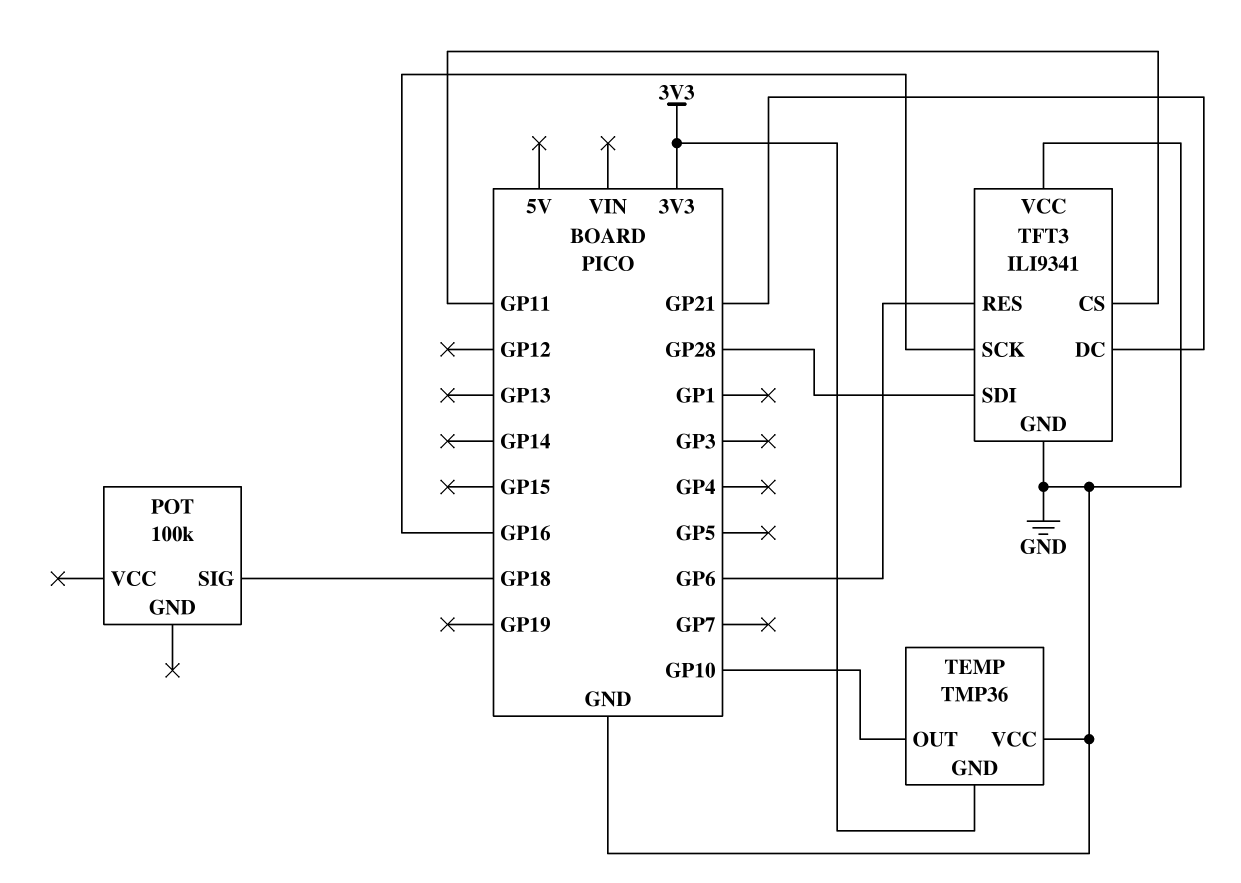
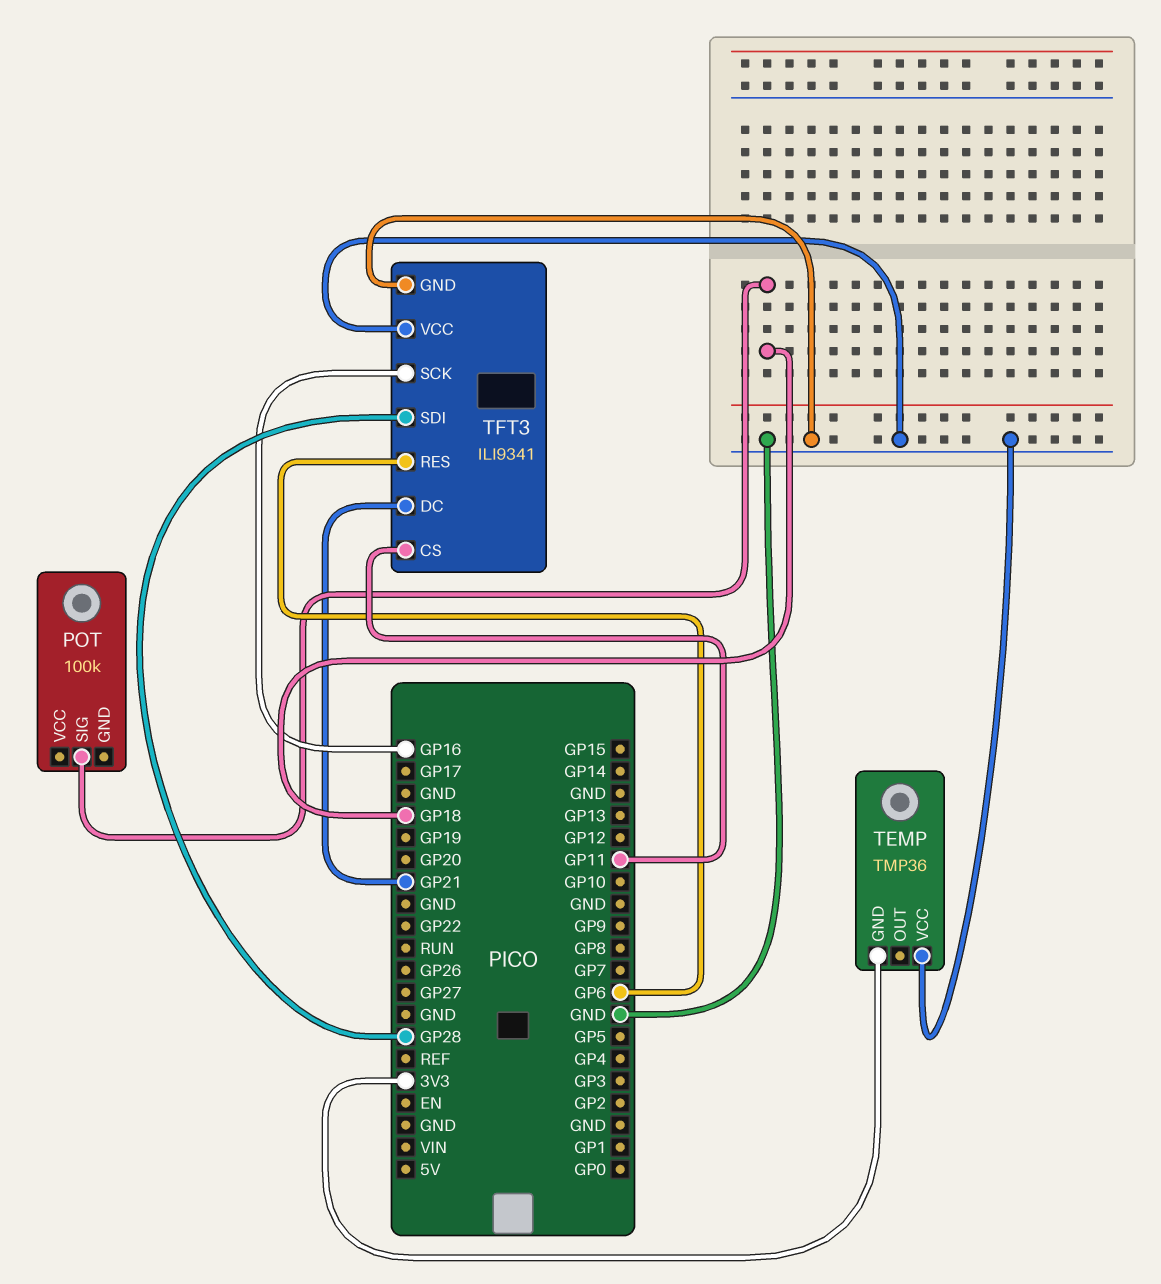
TEMP pin OUT: GP10 -> none

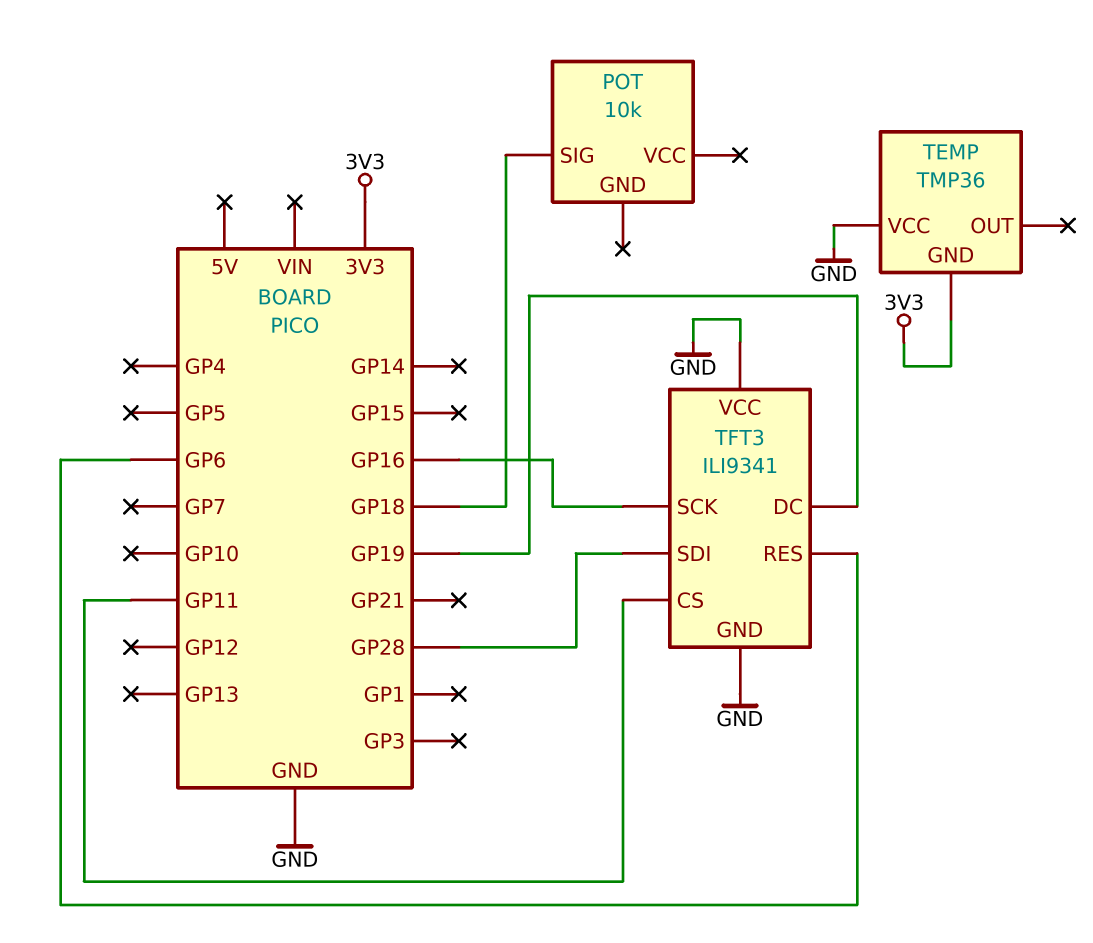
POT: 100k -> 10k
TFT3 pin DC: GP21 -> GP19

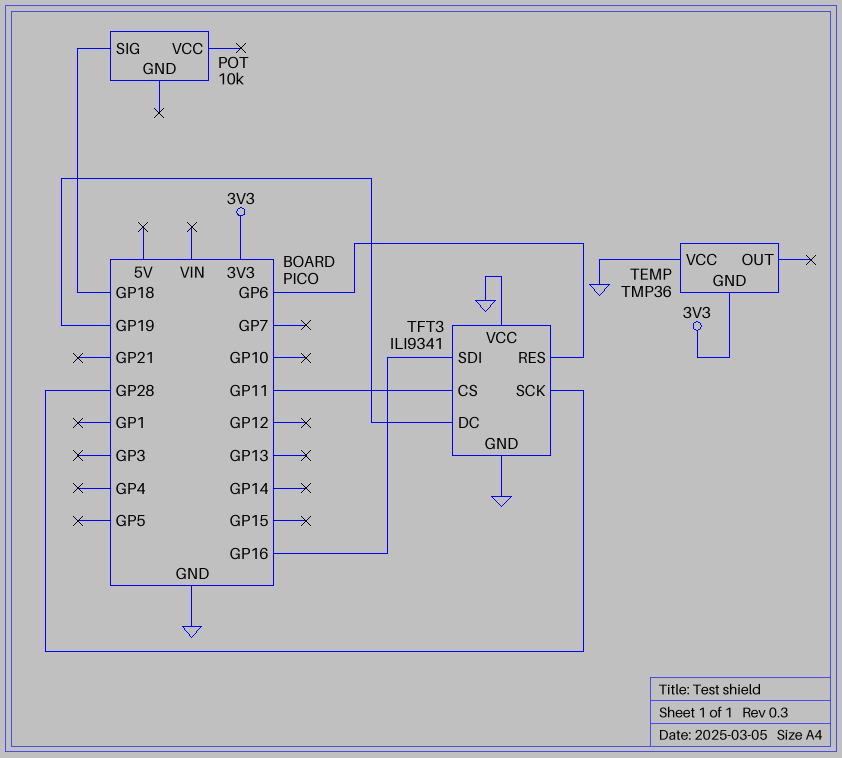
TFT3 pin SCK: GP16 -> GP28
TFT3 pin SDI: GP28 -> GP16

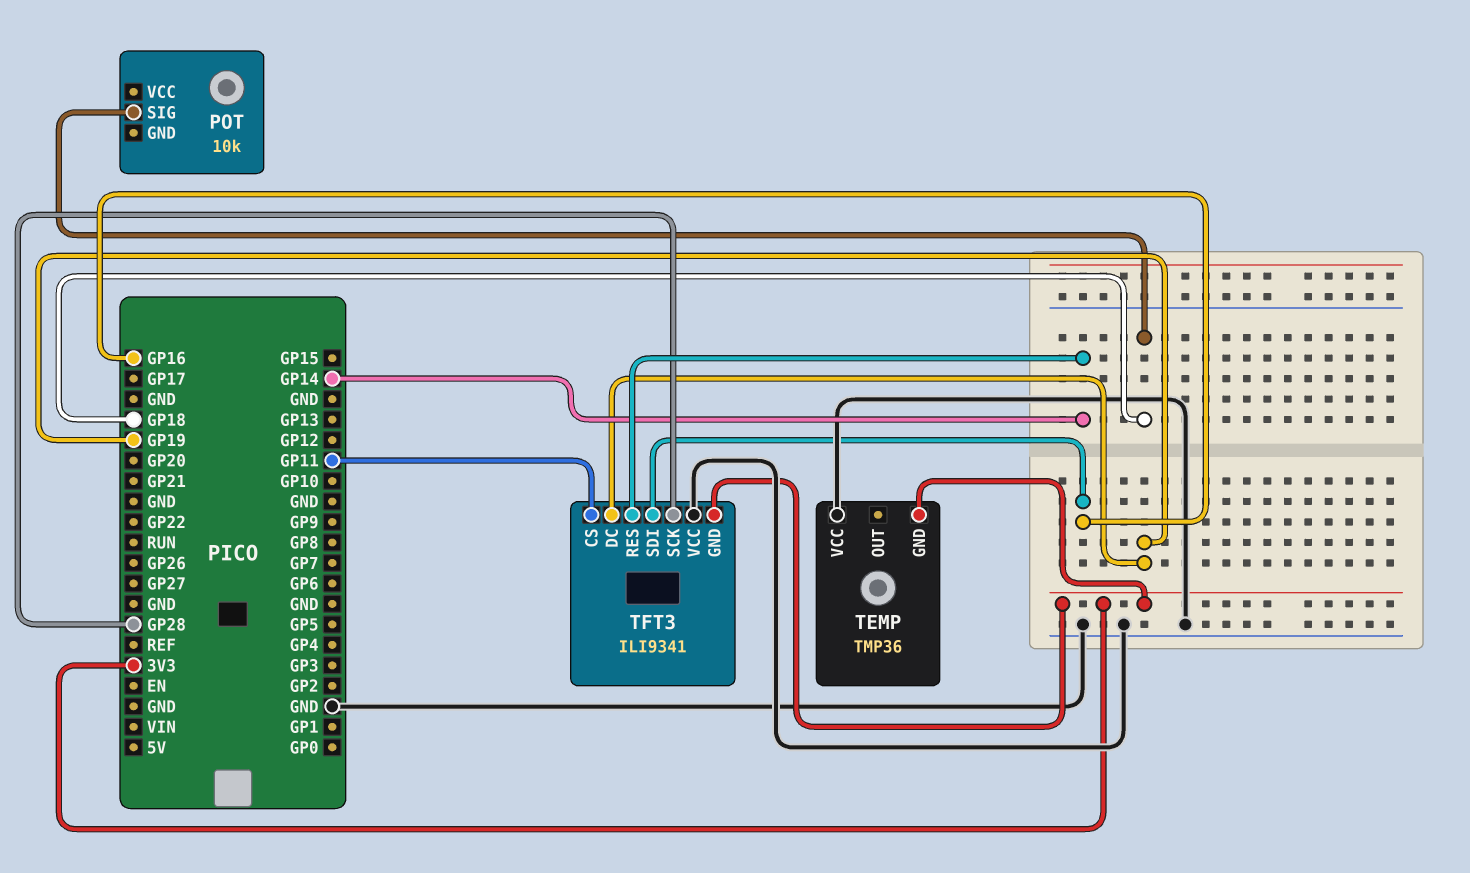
TFT3 pin GND: GND -> 3V3
TFT3 pin RES: GP6 -> GP14

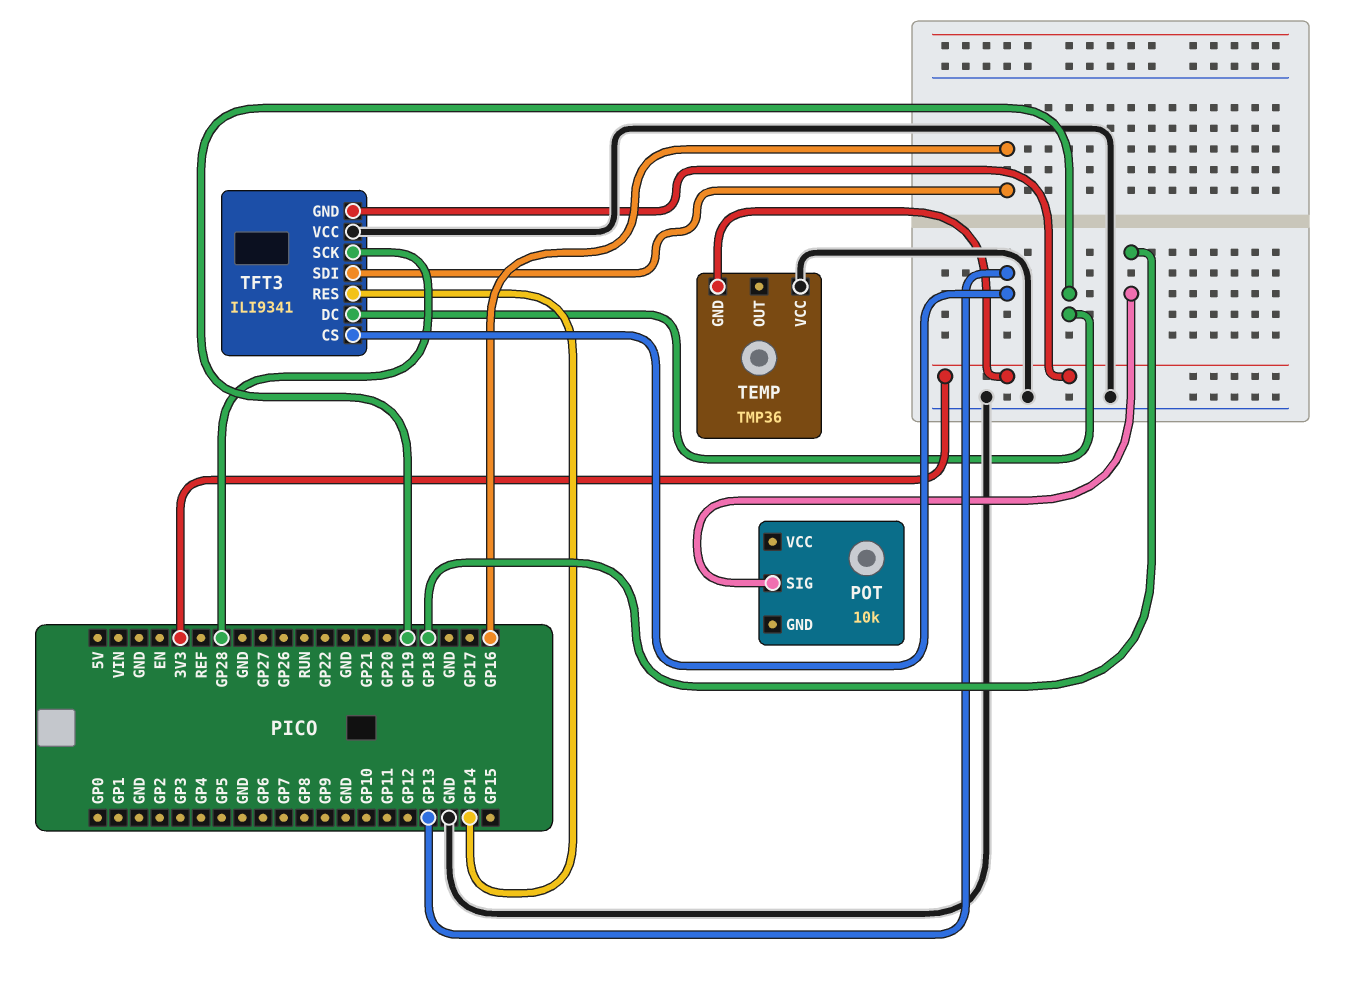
TFT3 pin CS: GP11 -> GP13

